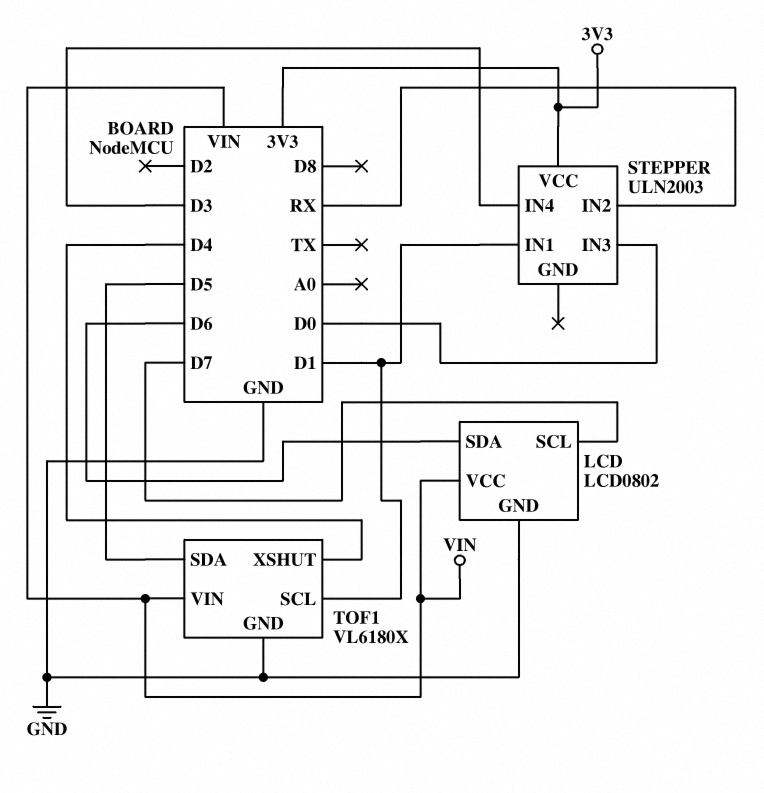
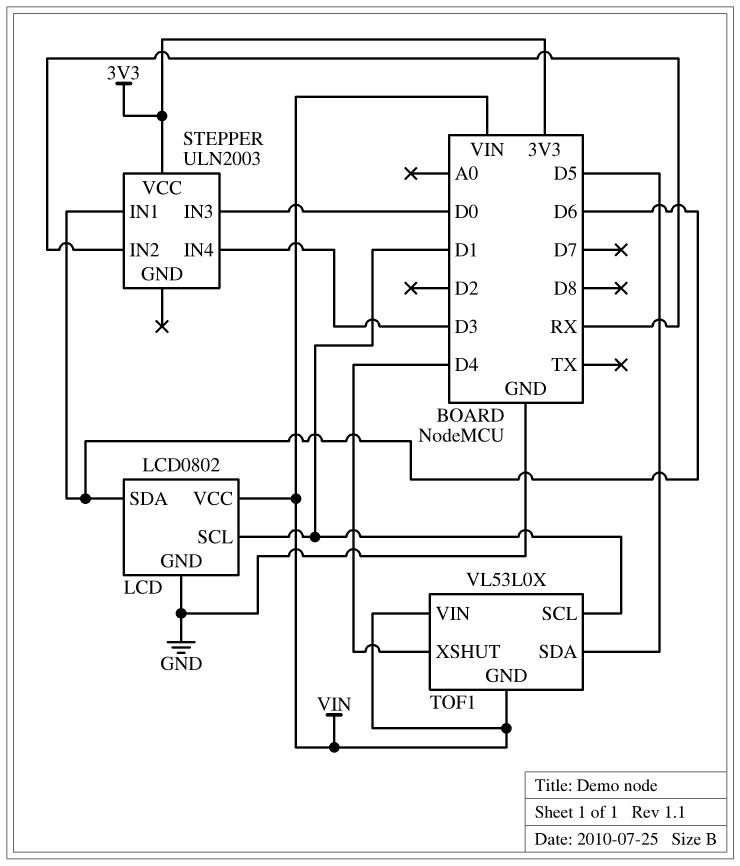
LCD pin SCL: D7 -> D1
STEPPER pin IN1: D1 -> D6
TOF1: VL6180X -> VL53L0X
TOF1 pin GND: GND -> VIN

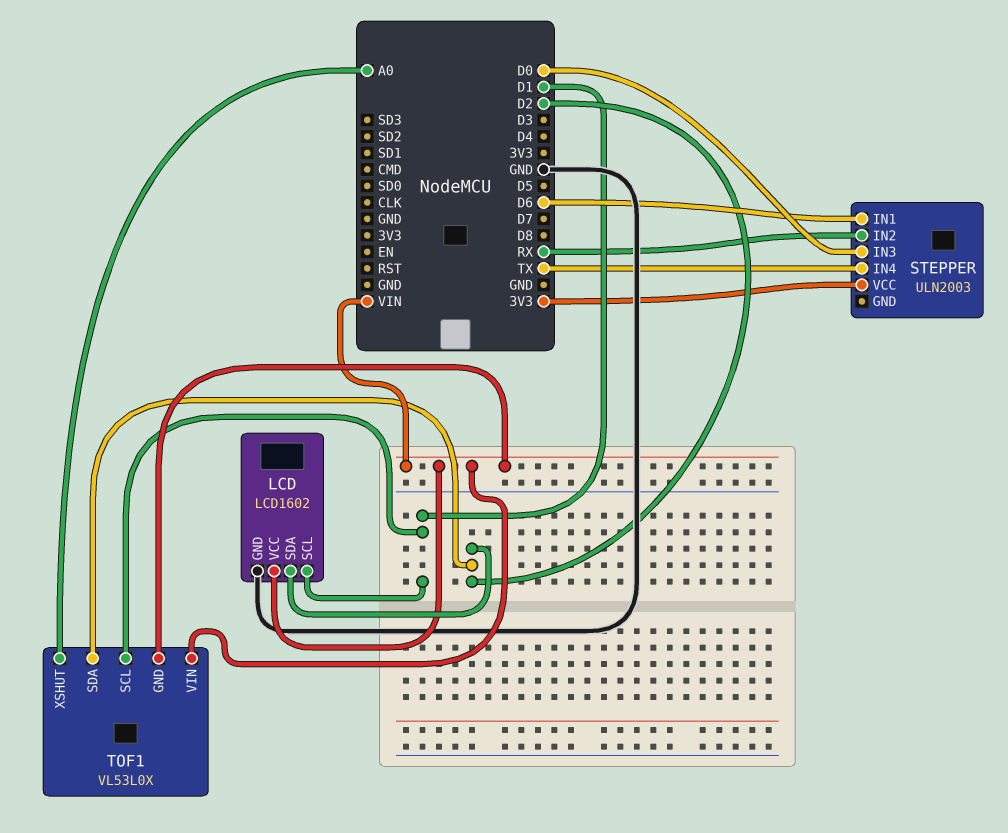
LCD: LCD0802 -> LCD1602
LCD pin SDA: D6 -> D2
STEPPER pin IN4: D3 -> TX
TOF1 pin SDA: D5 -> D2
TOF1 pin XSHUT: D4 -> A0

